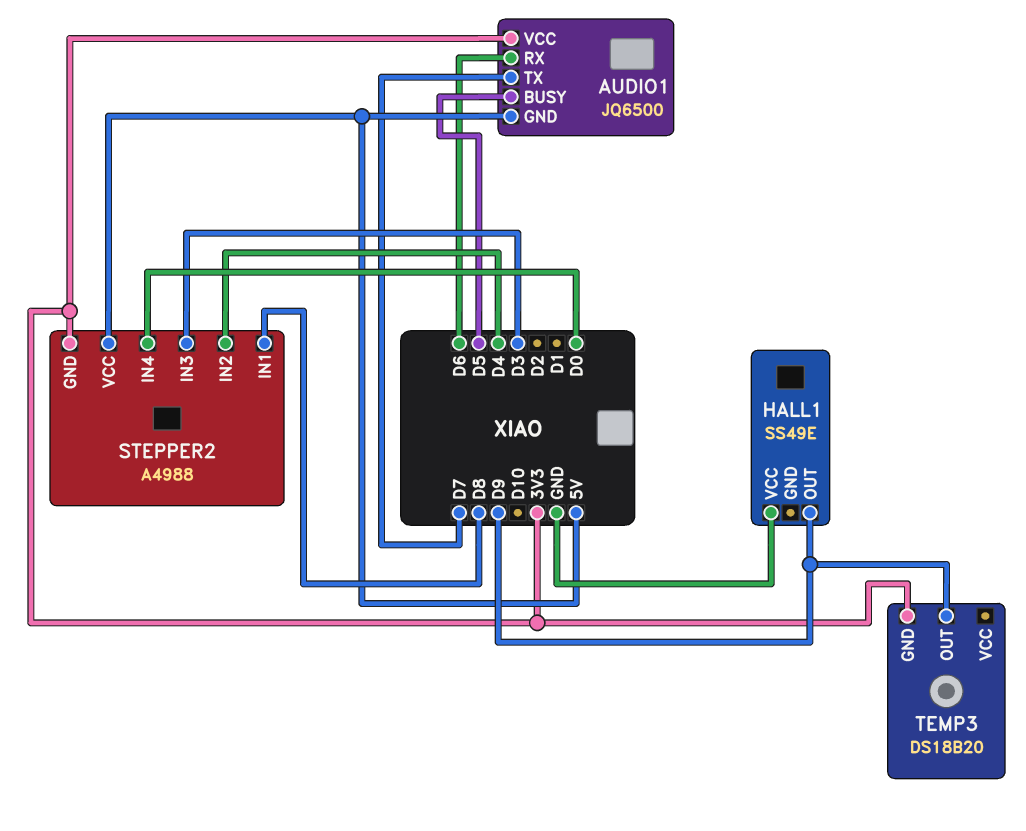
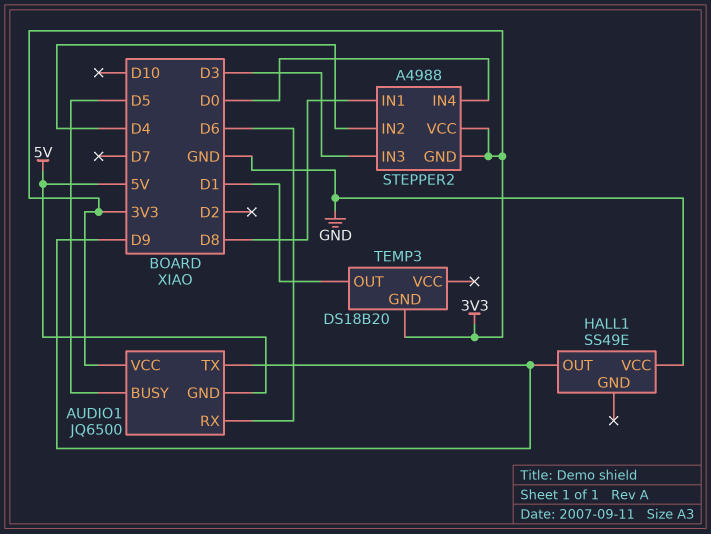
AUDIO1 pin TX: D7 -> D9
STEPPER2 pin VCC: 5V -> 3V3
TEMP3 pin OUT: D9 -> D1

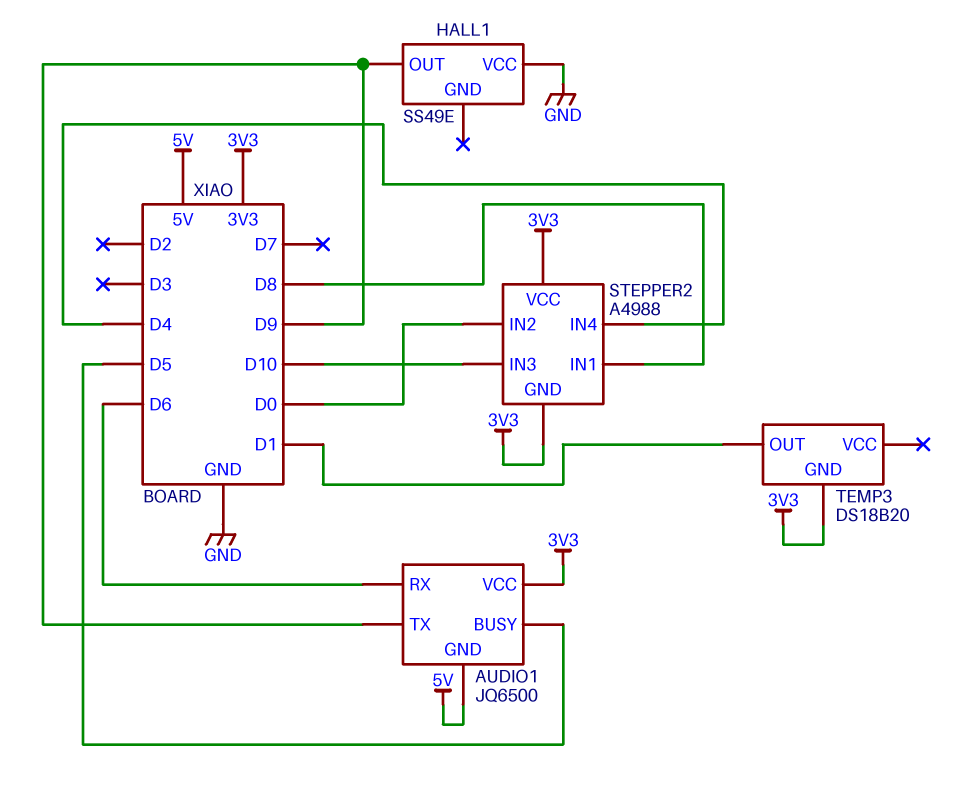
STEPPER2 pin IN2: D4 -> D0
STEPPER2 pin IN3: D3 -> D10
STEPPER2 pin IN4: D0 -> D4

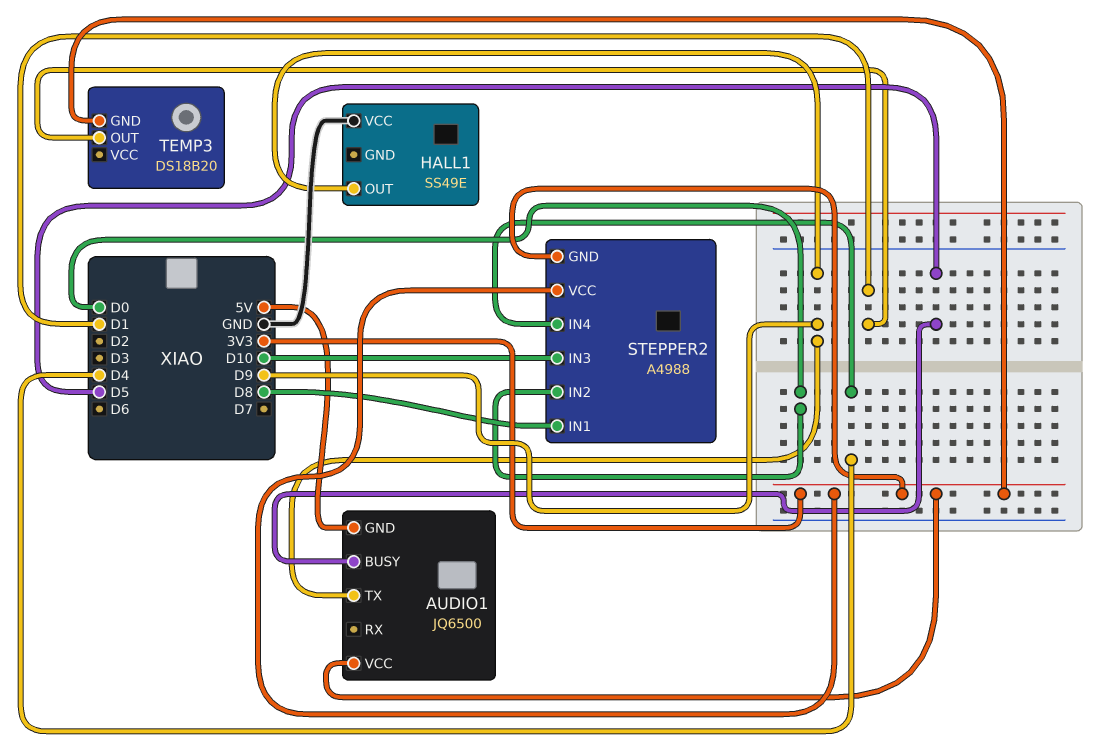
AUDIO1 pin RX: D6 -> none

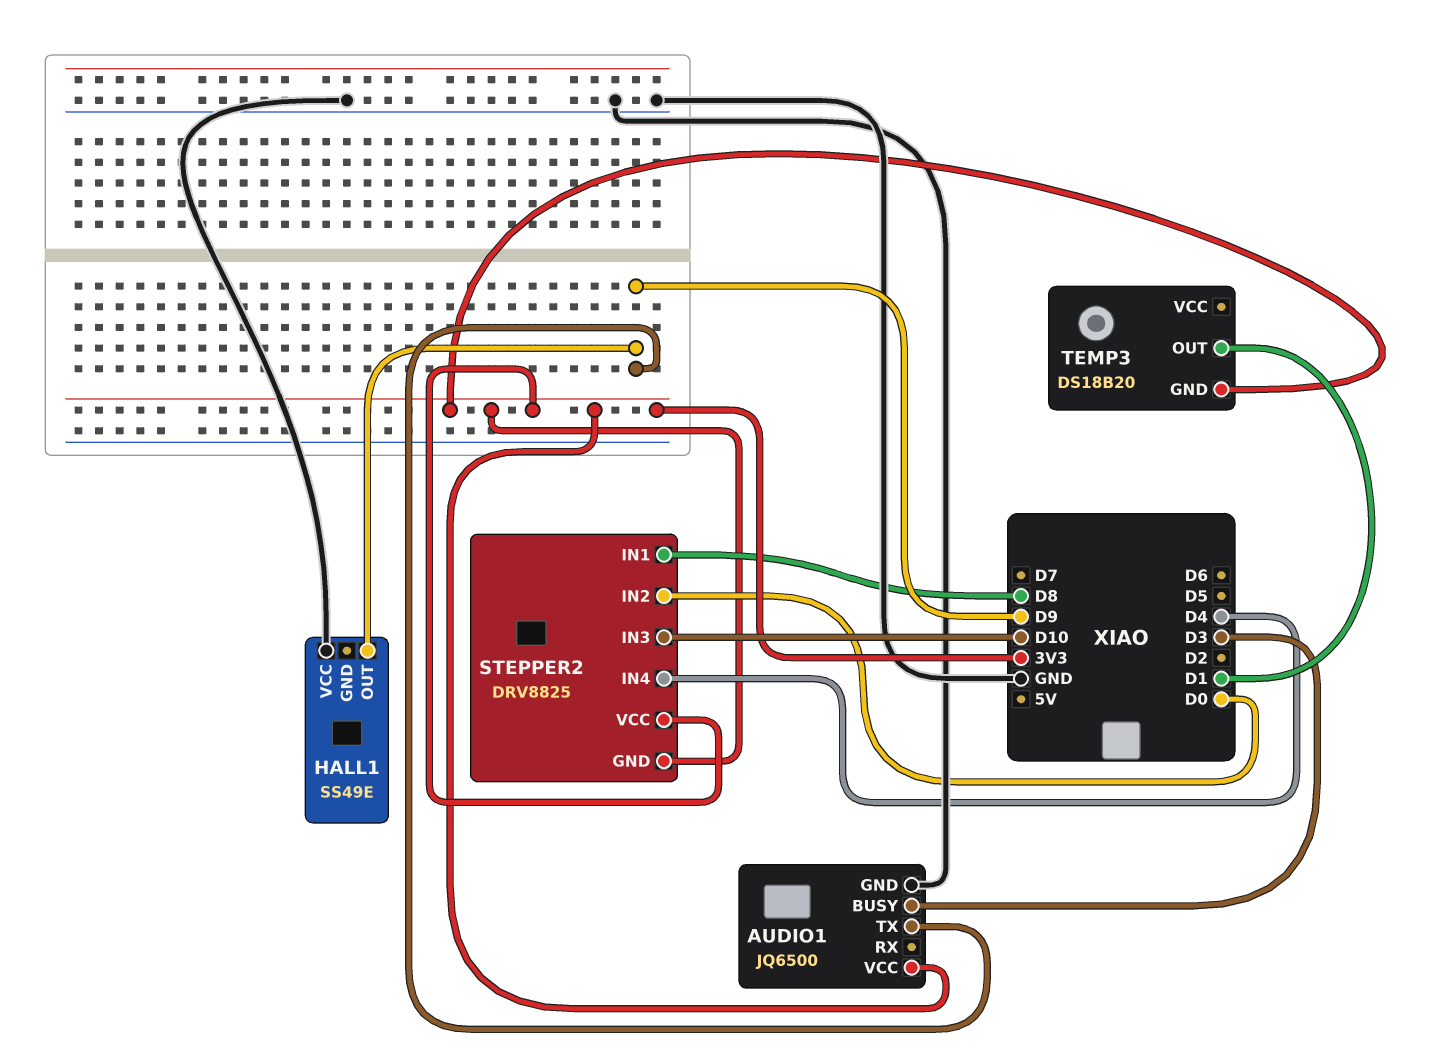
AUDIO1 pin BUSY: D5 -> D3
AUDIO1 pin GND: 5V -> GND
STEPPER2: A4988 -> DRV8825

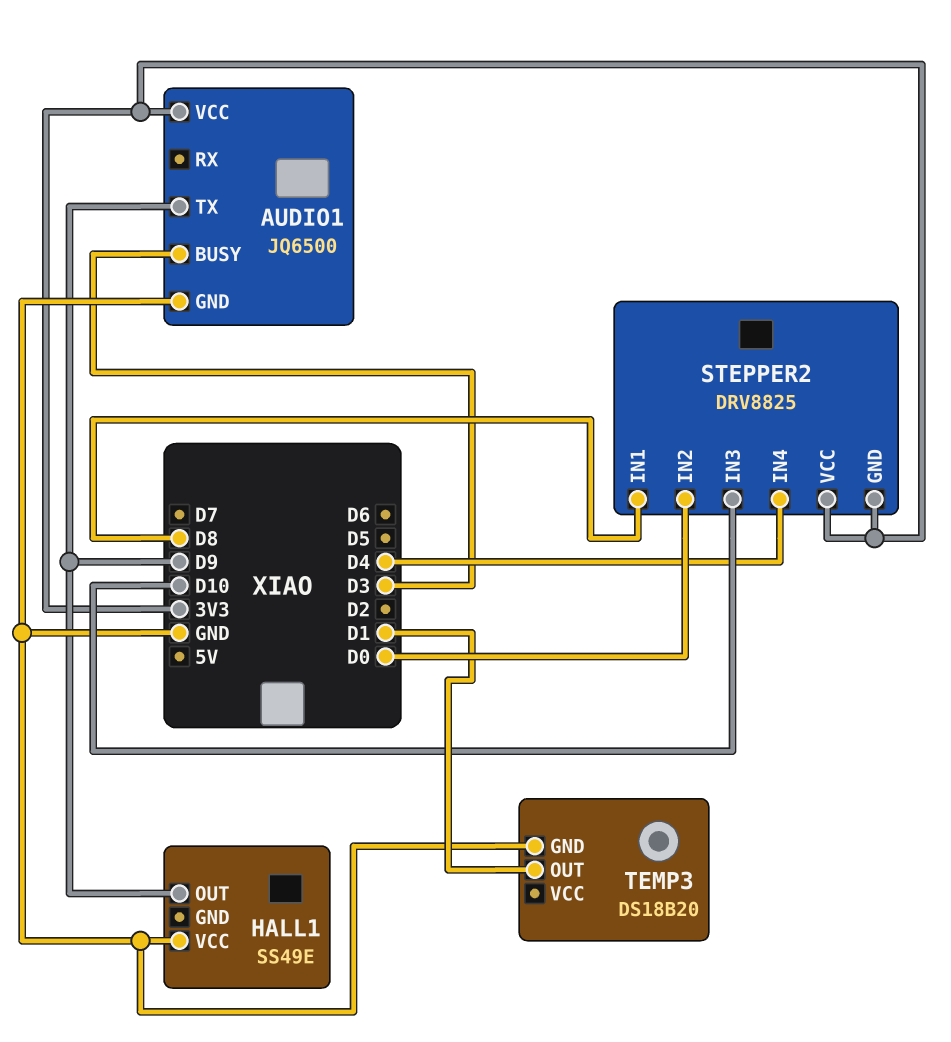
TEMP3 pin GND: 3V3 -> GND

